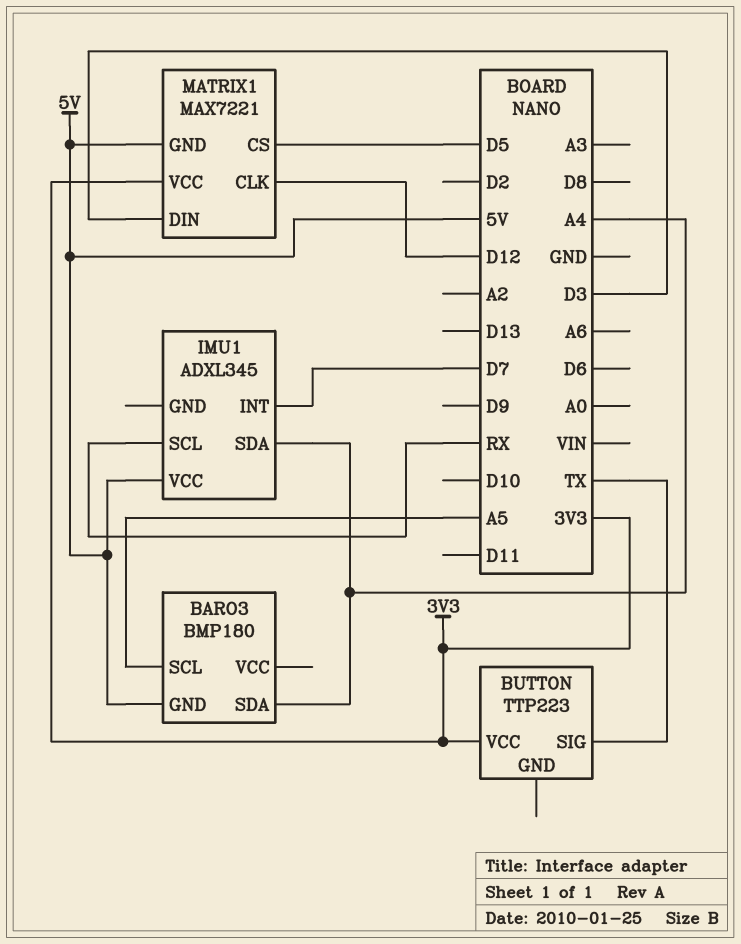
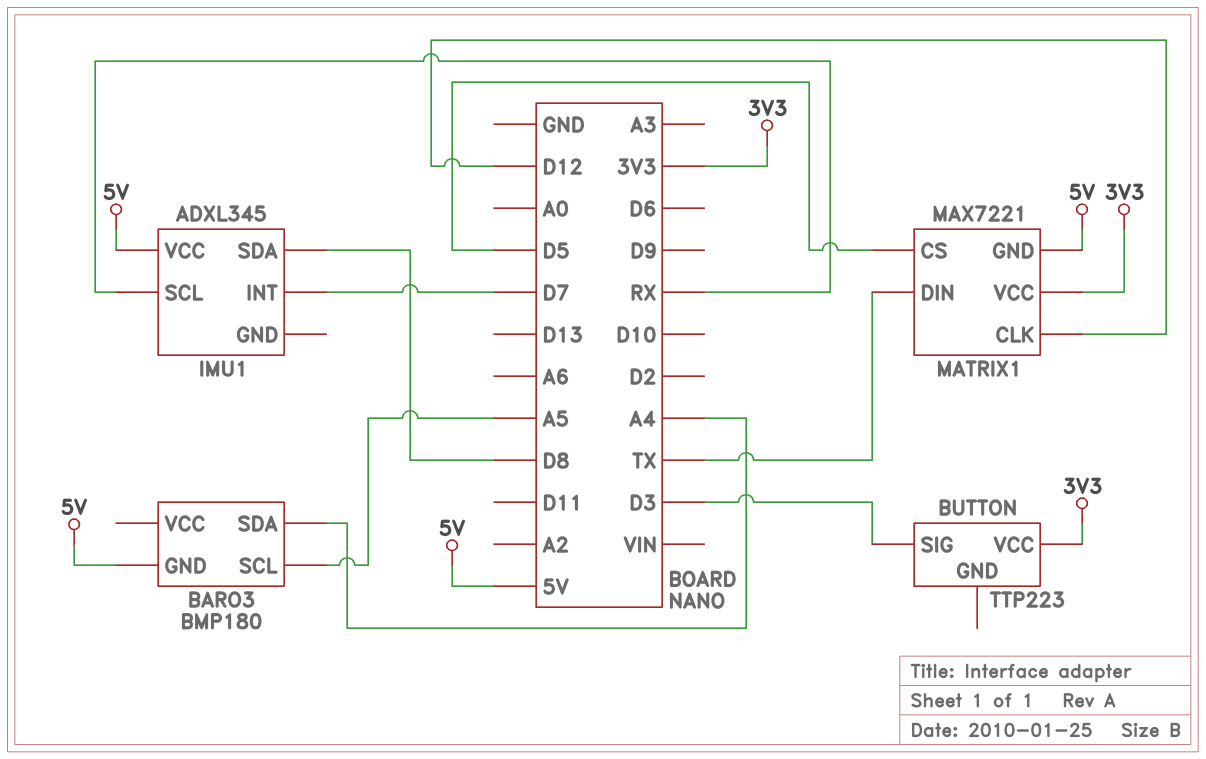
BUTTON pin SIG: TX -> D3
IMU1 pin SDA: A4 -> D8
MATRIX1 pin DIN: D3 -> TX

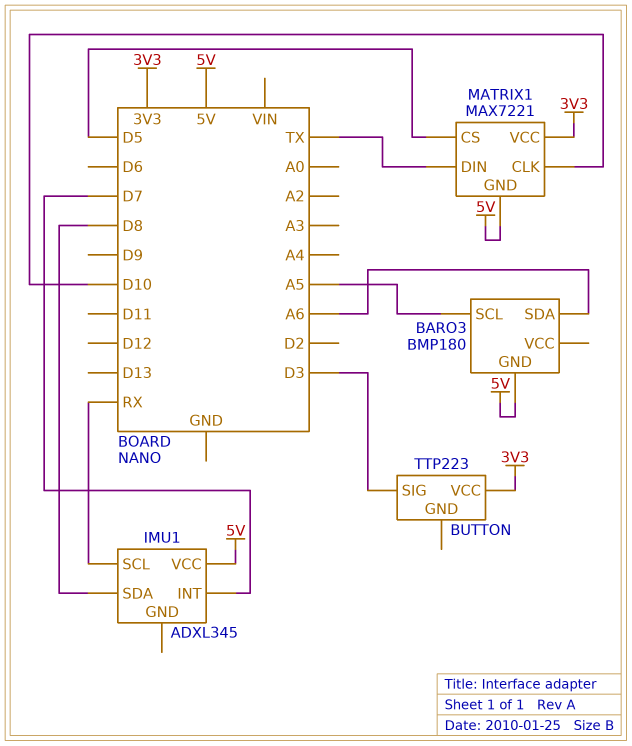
BARO3 pin SDA: A4 -> A6
MATRIX1 pin CLK: D12 -> D10

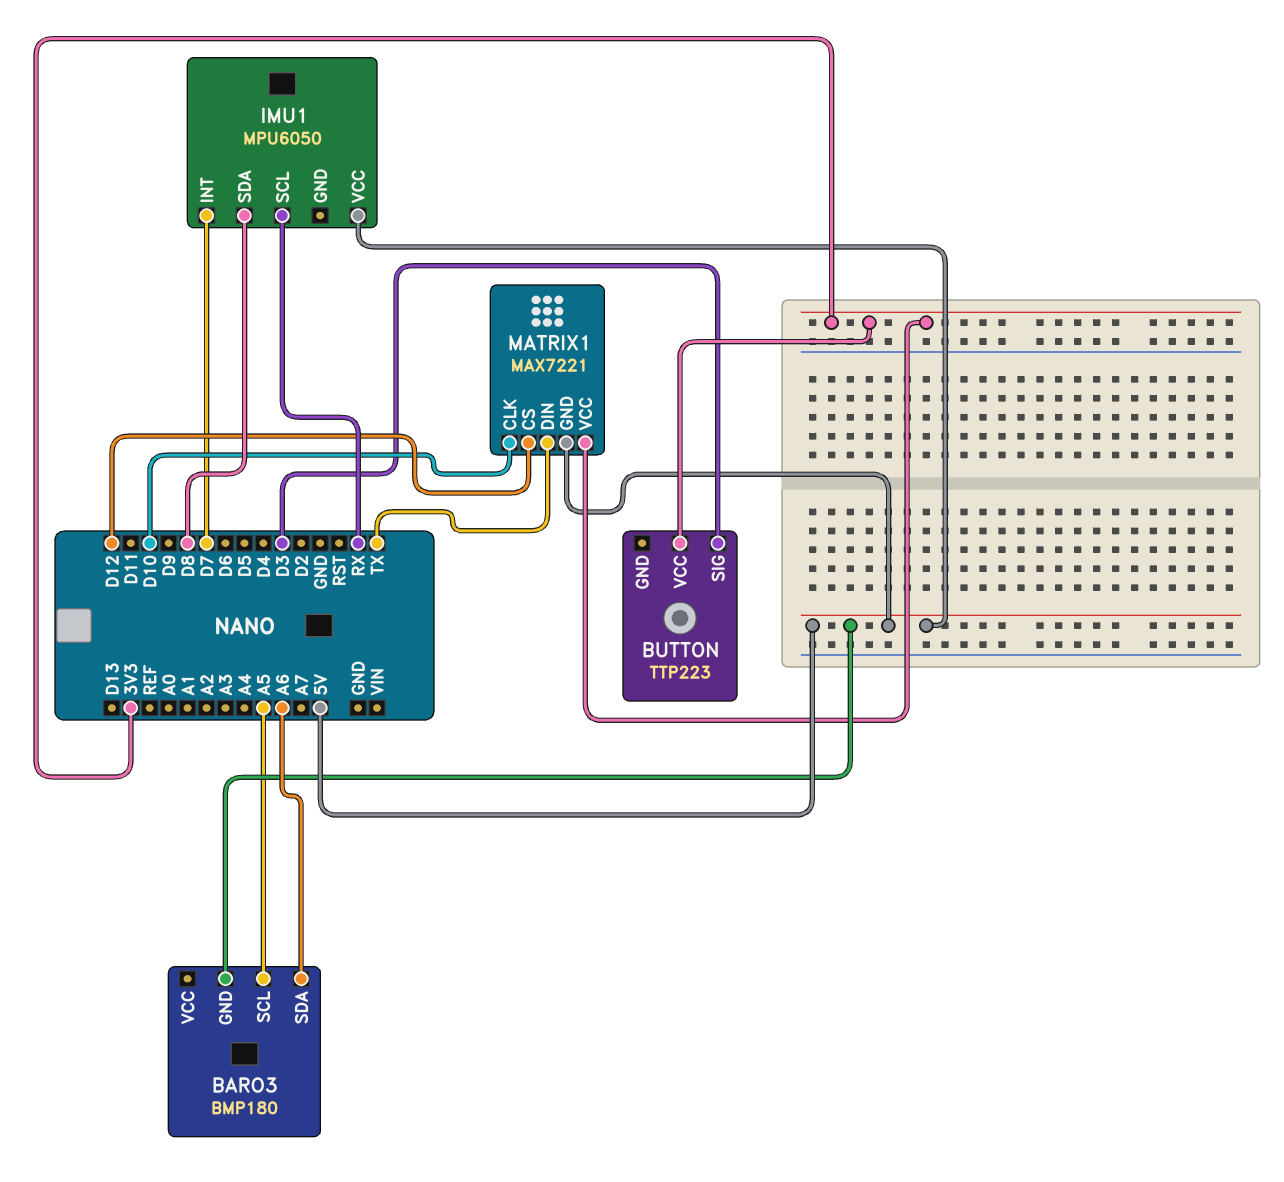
IMU1: ADXL345 -> MPU6050
MATRIX1 pin CS: D5 -> D12

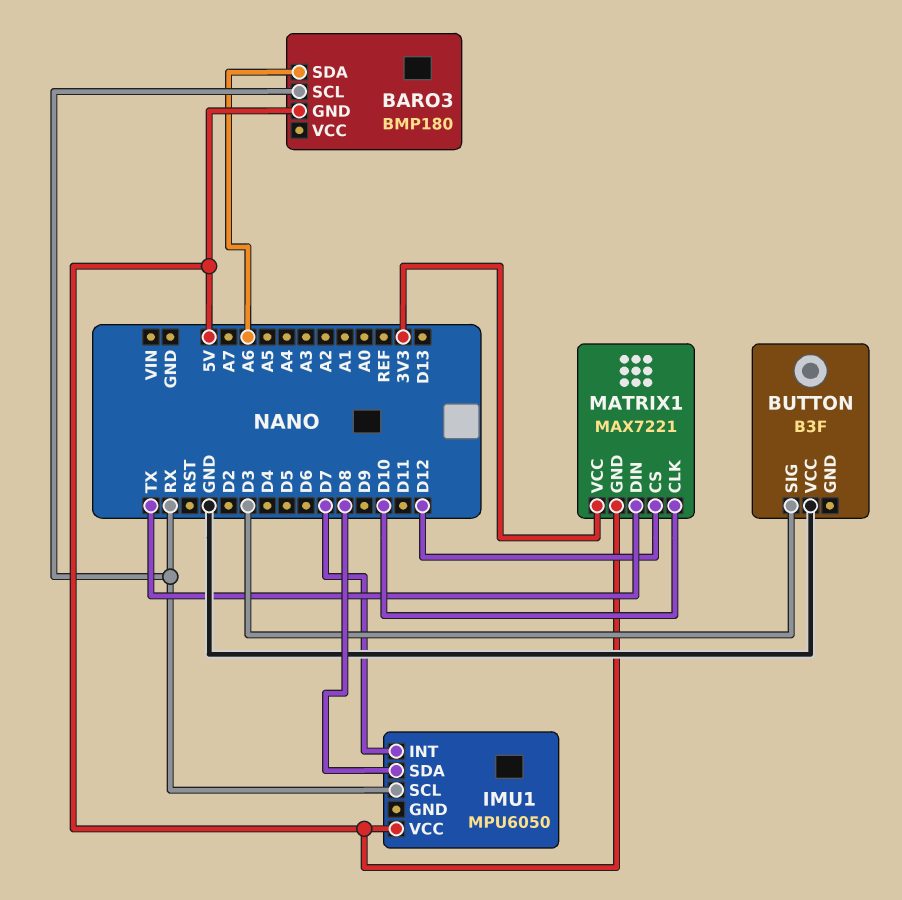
BARO3 pin SCL: A5 -> RX
BUTTON: TTP223 -> B3F
BUTTON pin VCC: 3V3 -> GND

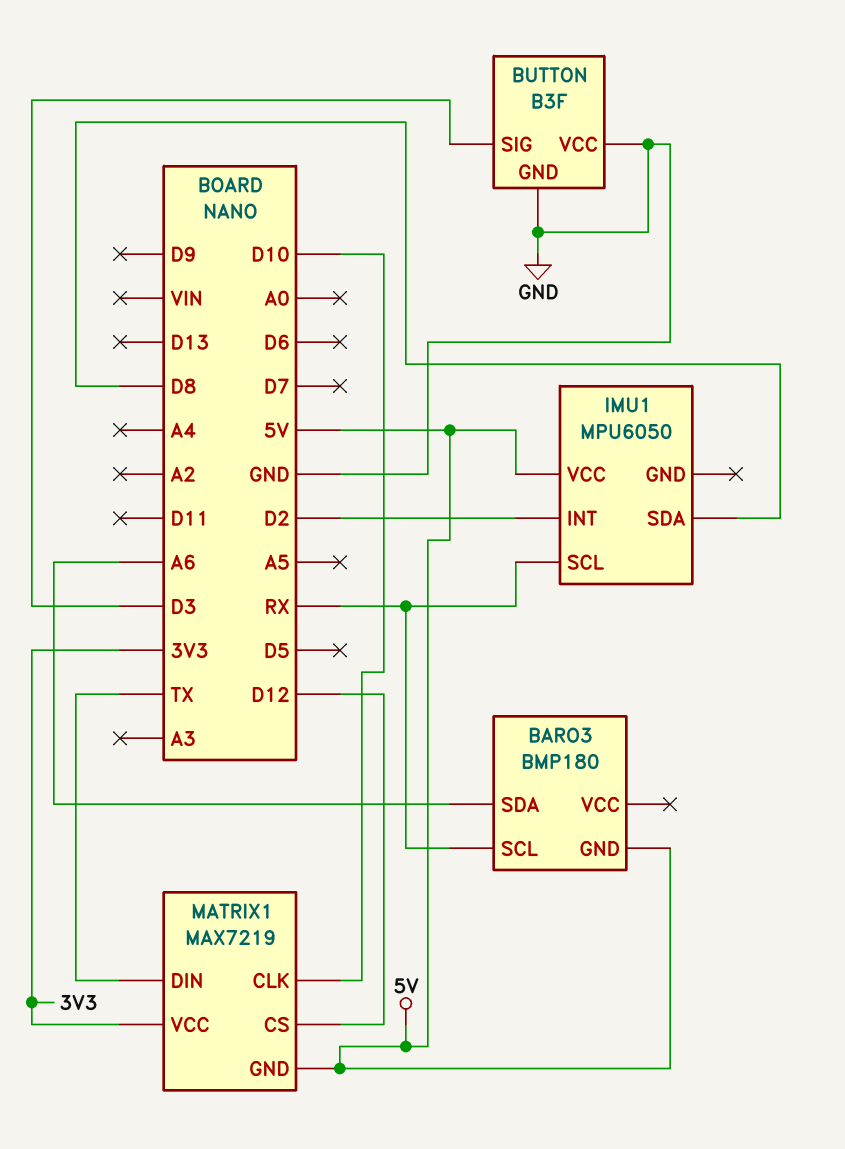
BUTTON pin GND: none -> GND
IMU1 pin INT: D7 -> D2
MATRIX1: MAX7221 -> MAX7219

